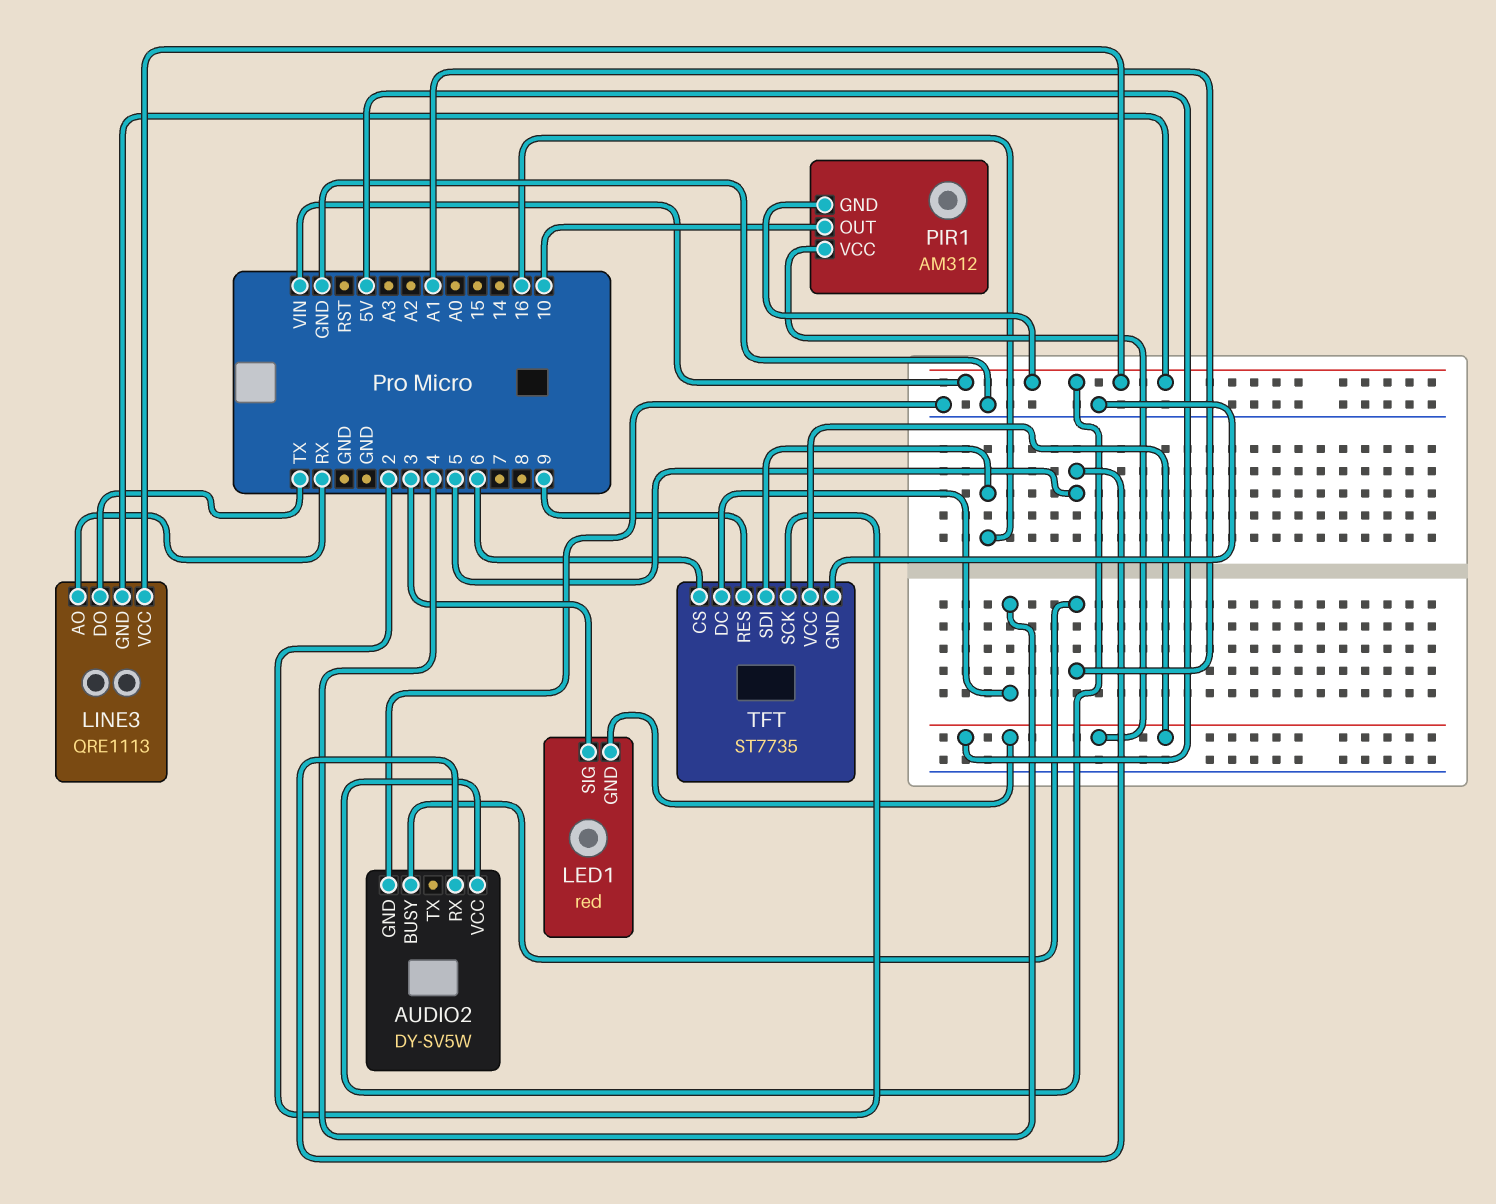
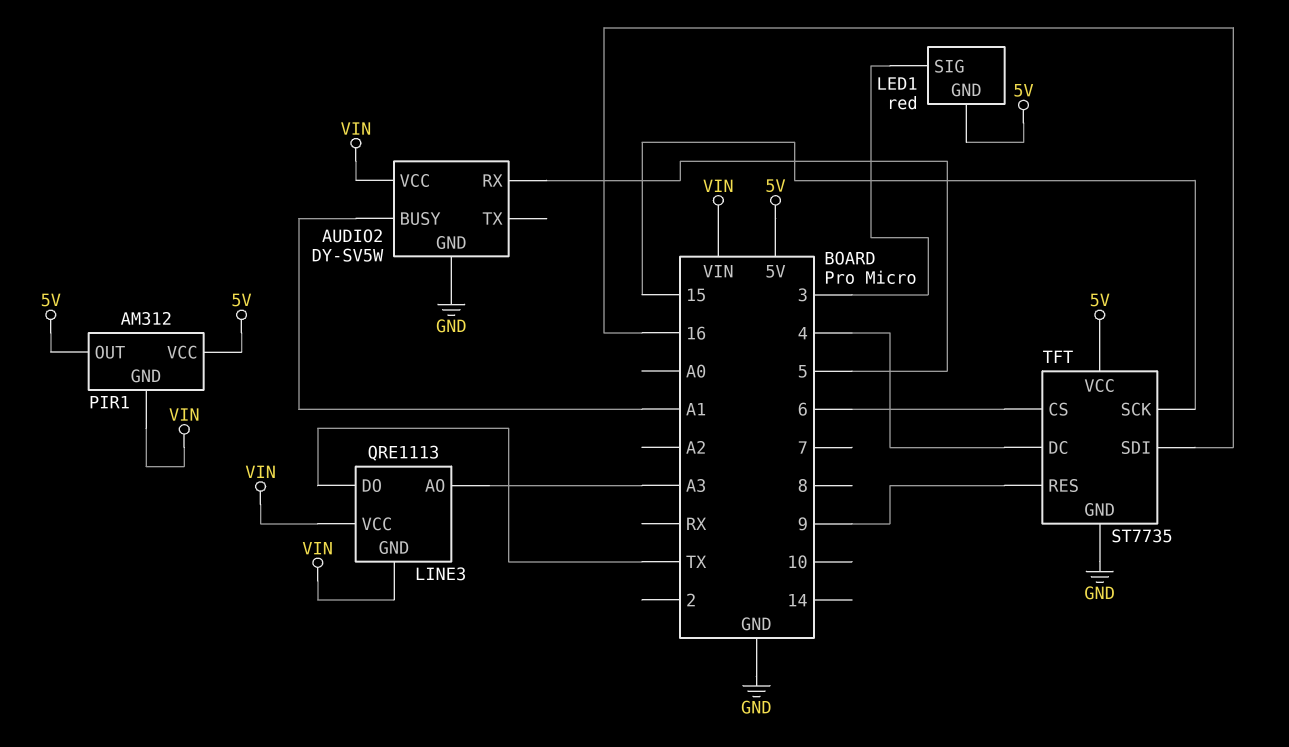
LINE3 pin AO: RX -> A3
PIR1 pin OUT: 10 -> 5V
TFT pin SCK: 2 -> 15

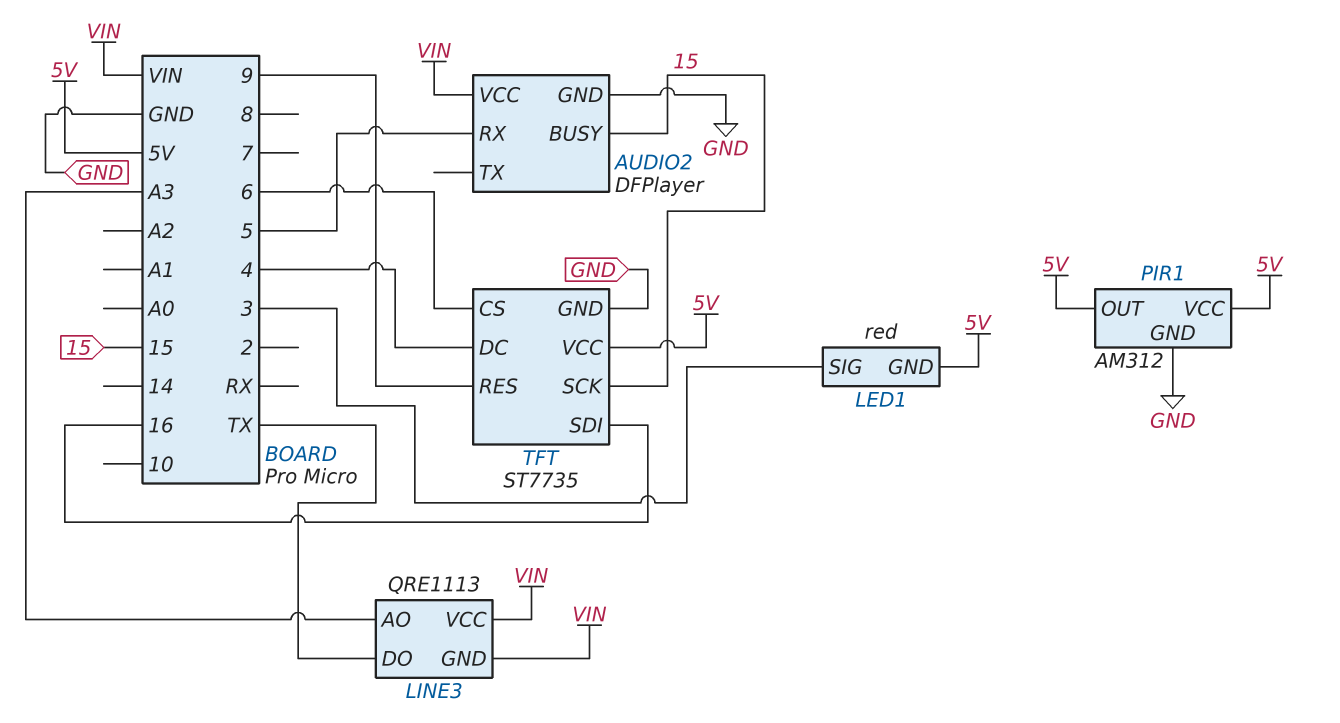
AUDIO2: DY-SV5W -> DFPlayer
AUDIO2 pin BUSY: A1 -> 15
PIR1 pin GND: VIN -> GND

